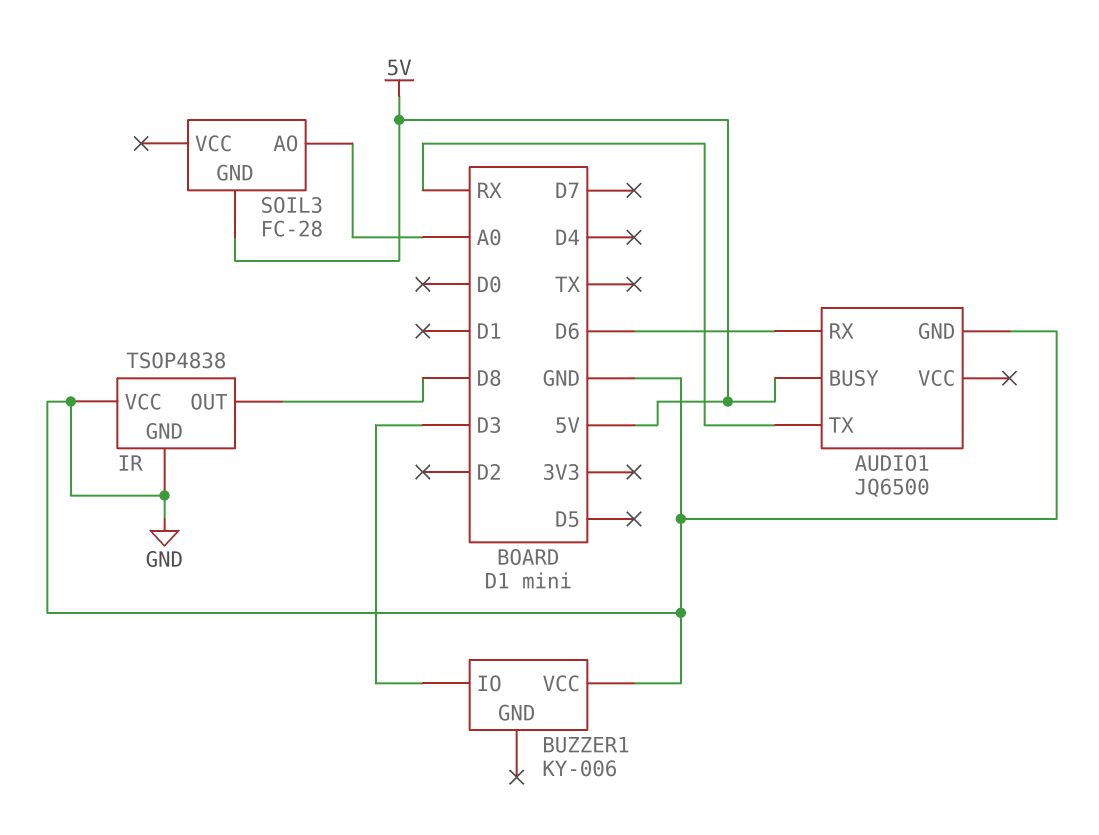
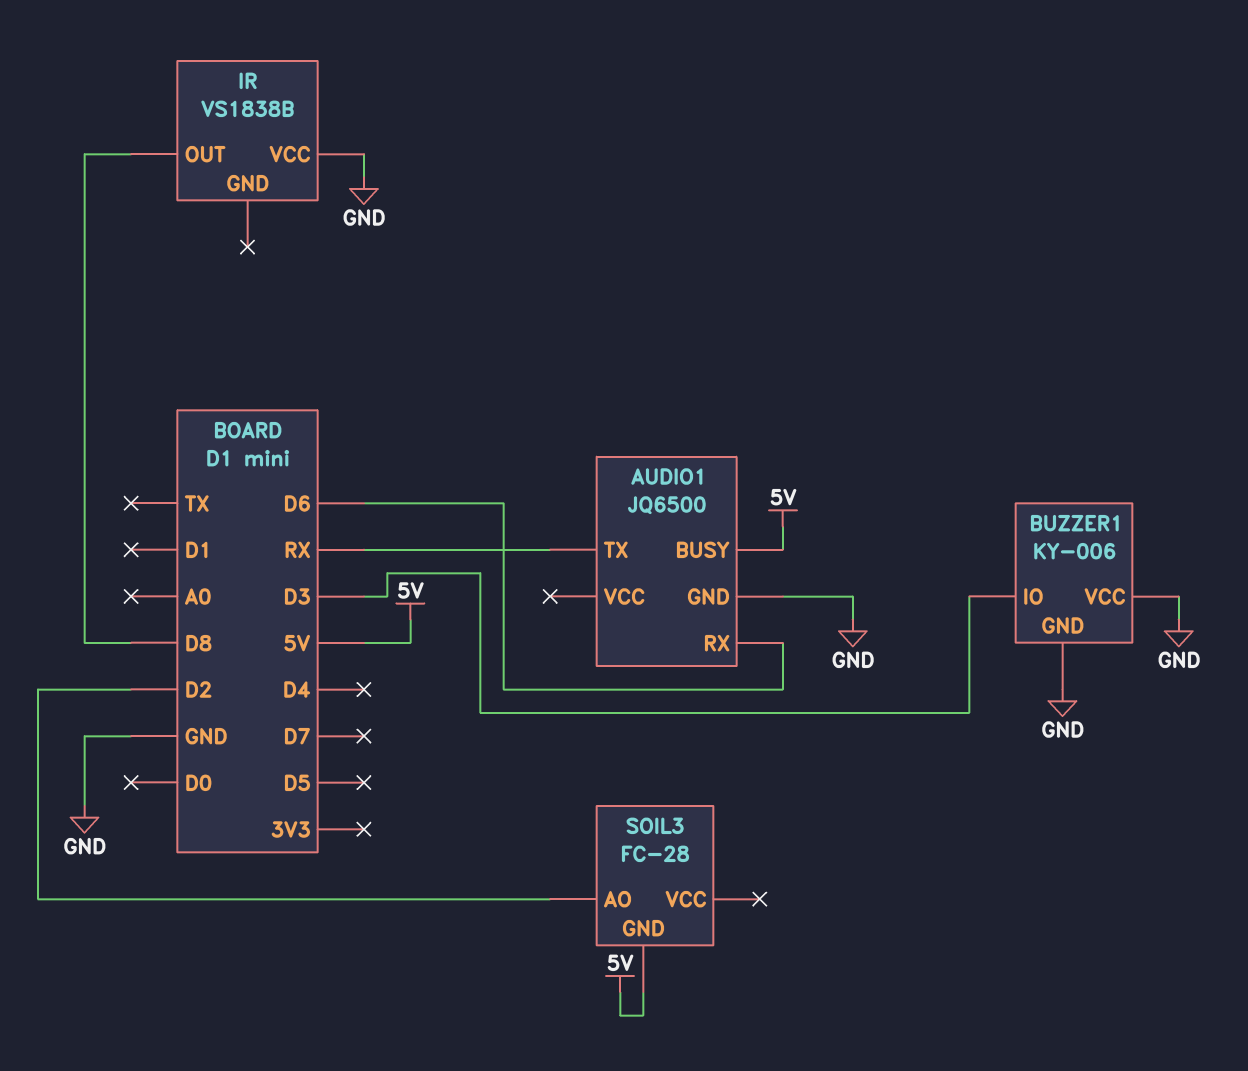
BUZZER1 pin GND: none -> GND
IR: TSOP4838 -> VS1838B
IR pin GND: GND -> none
SOIL3 pin AO: A0 -> D2

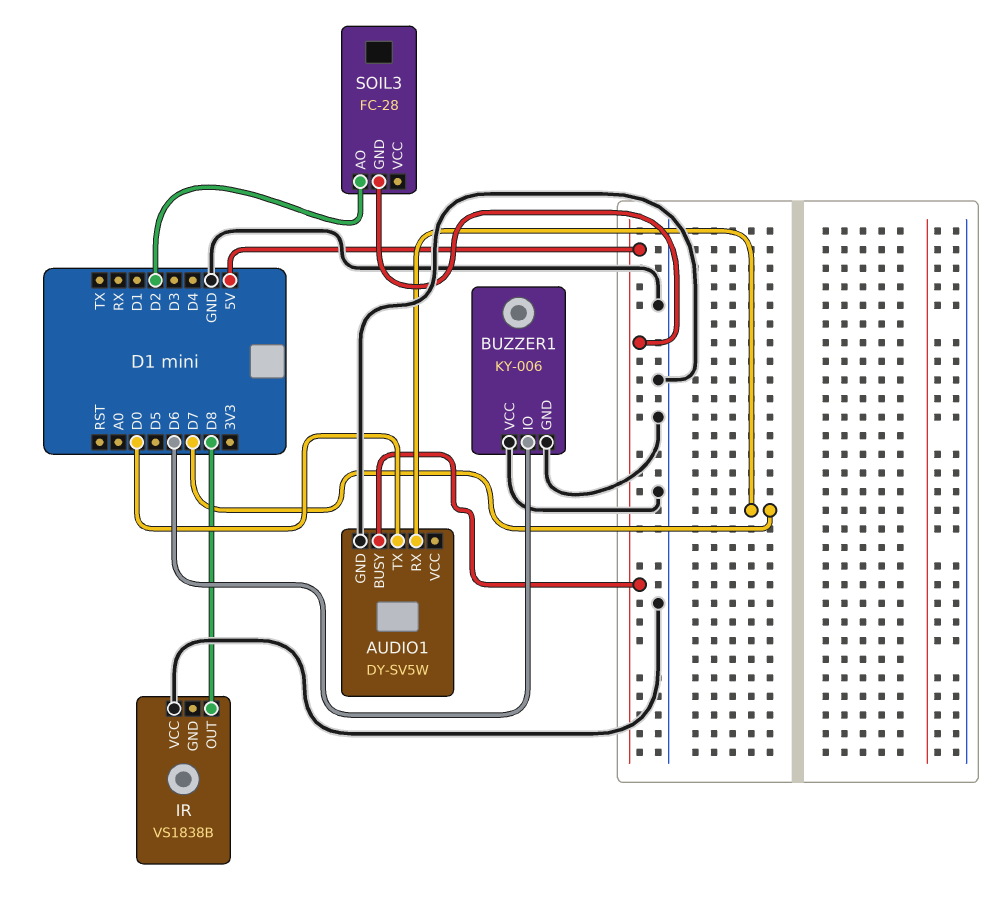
AUDIO1: JQ6500 -> DY-SV5W
AUDIO1 pin RX: D6 -> D7
AUDIO1 pin TX: RX -> D0
BUZZER1 pin IO: D3 -> D6

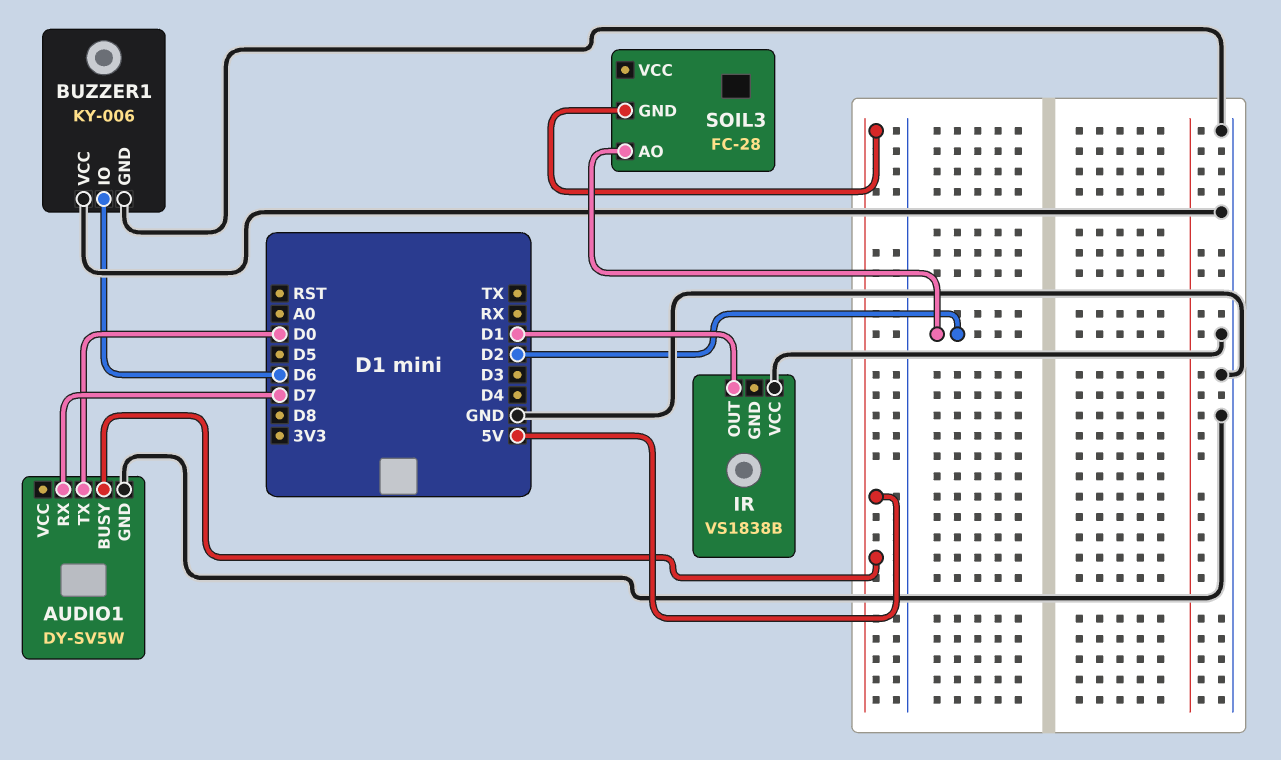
IR pin OUT: D8 -> D1

